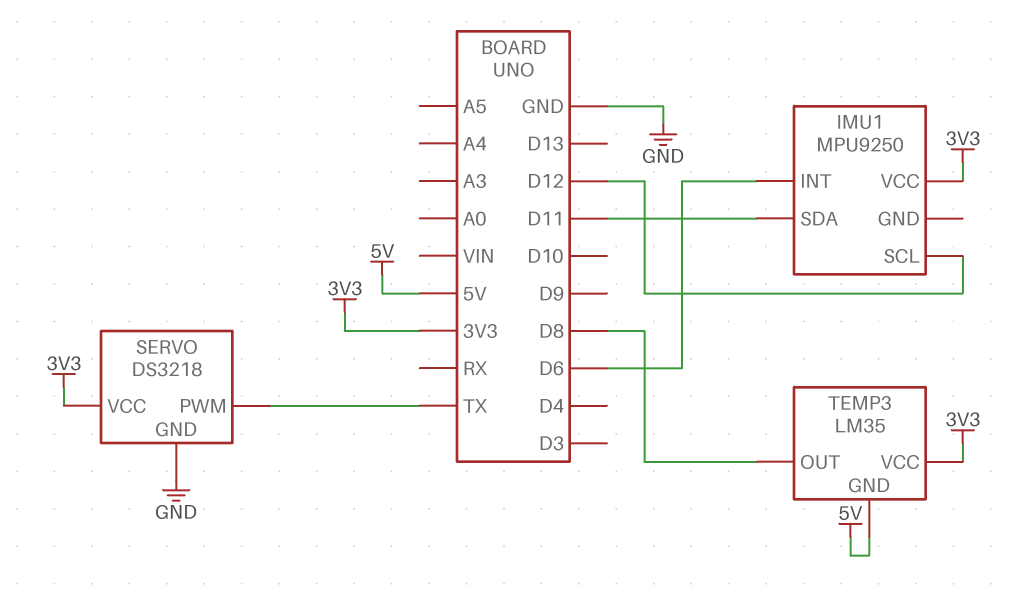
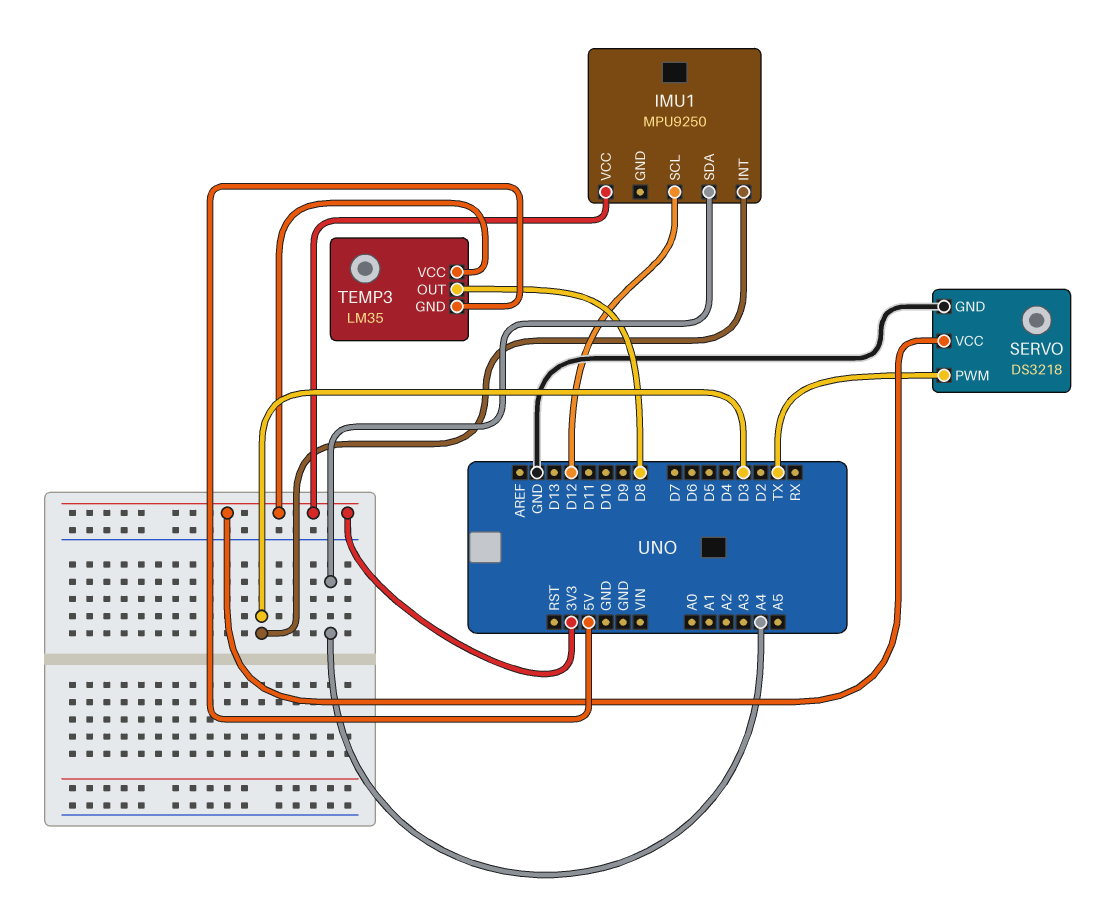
IMU1 pin INT: D6 -> D3
IMU1 pin SDA: D11 -> A4

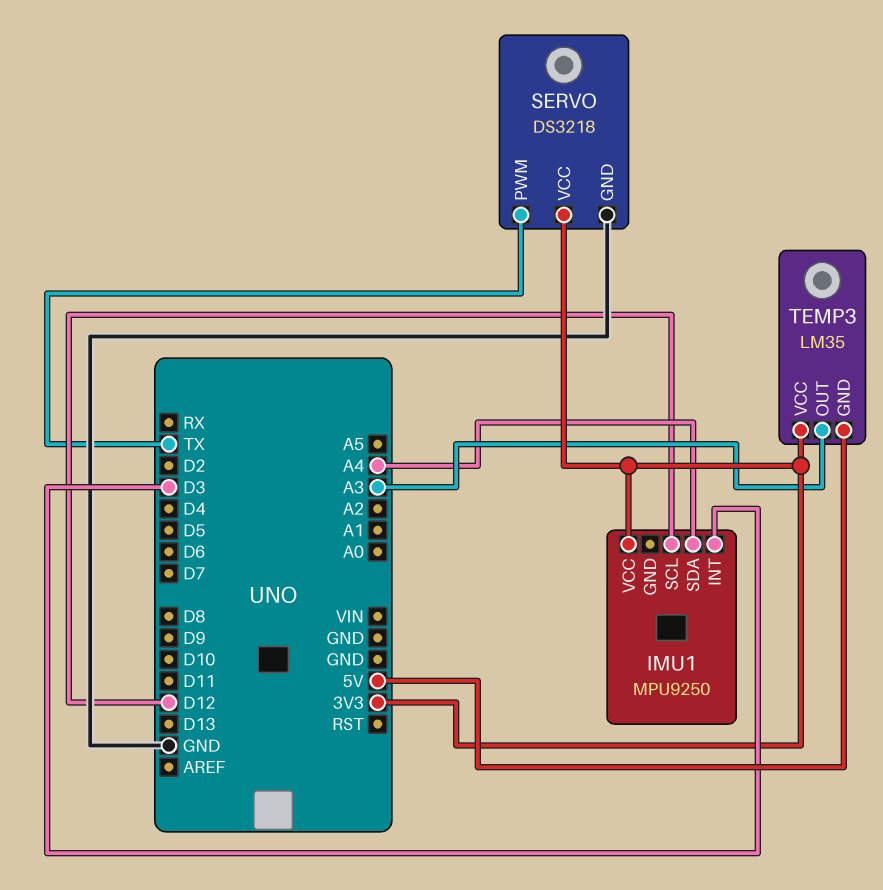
TEMP3 pin OUT: D8 -> A3

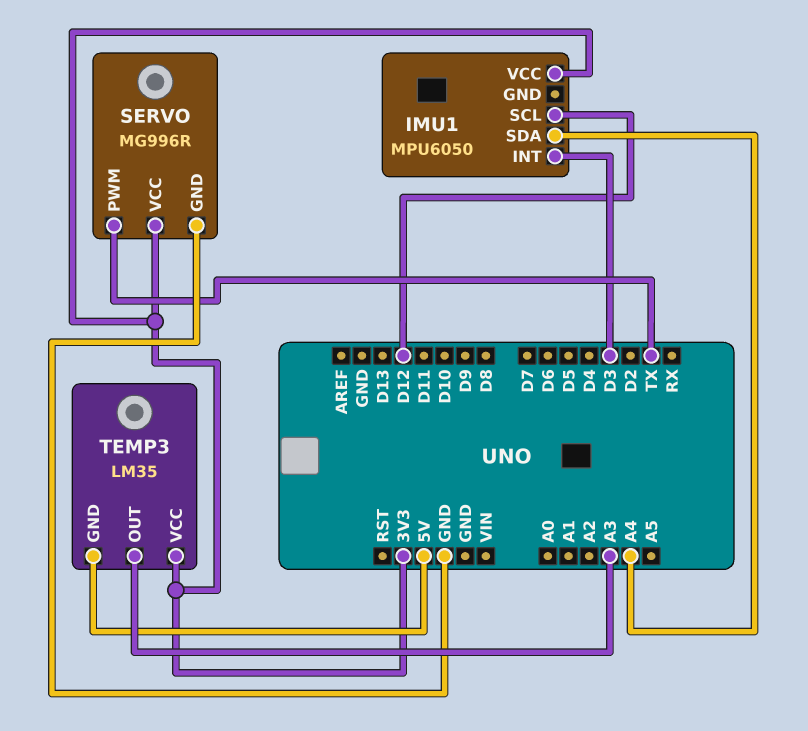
IMU1: MPU9250 -> MPU6050
SERVO: DS3218 -> MG996R

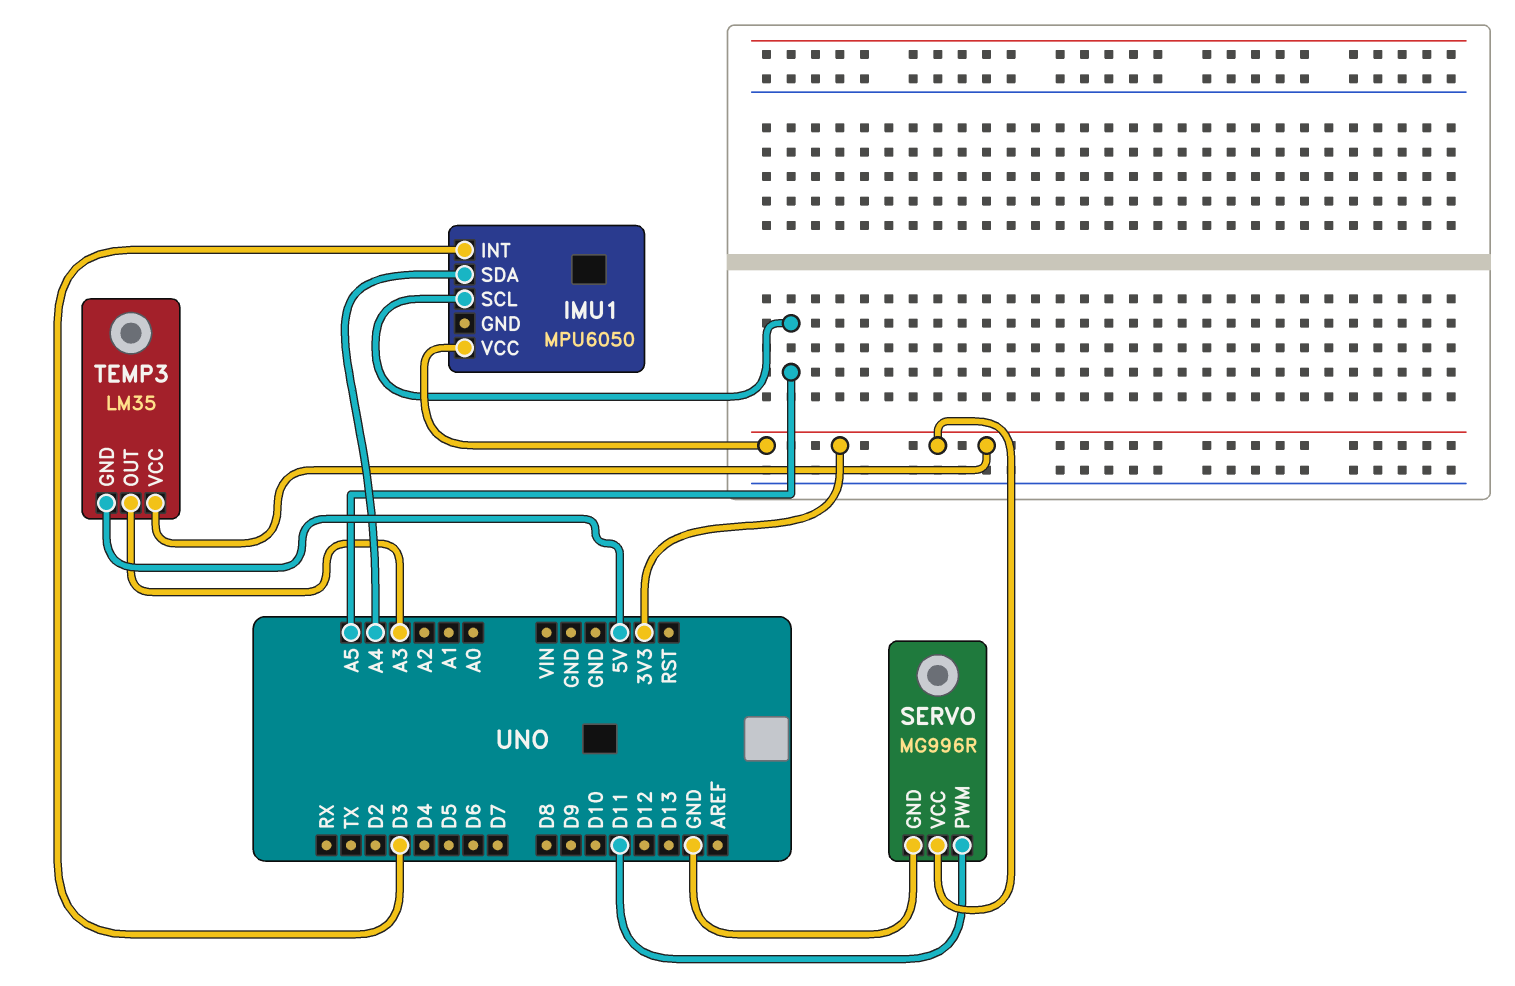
IMU1 pin SCL: D12 -> A5
SERVO pin PWM: TX -> D11

